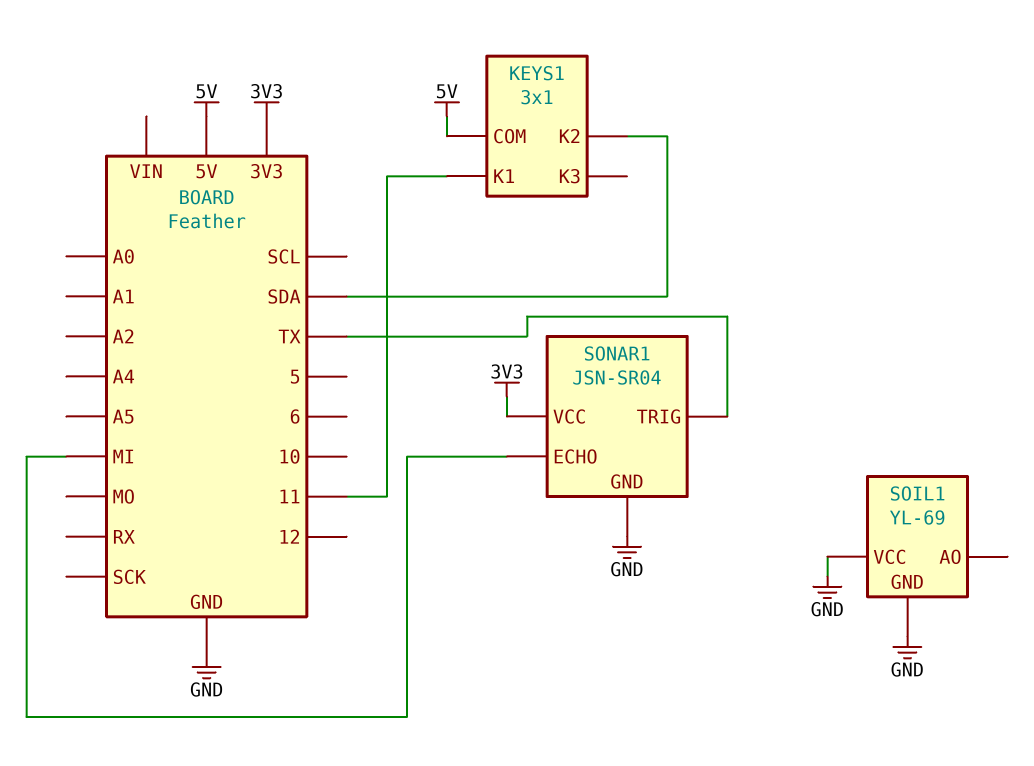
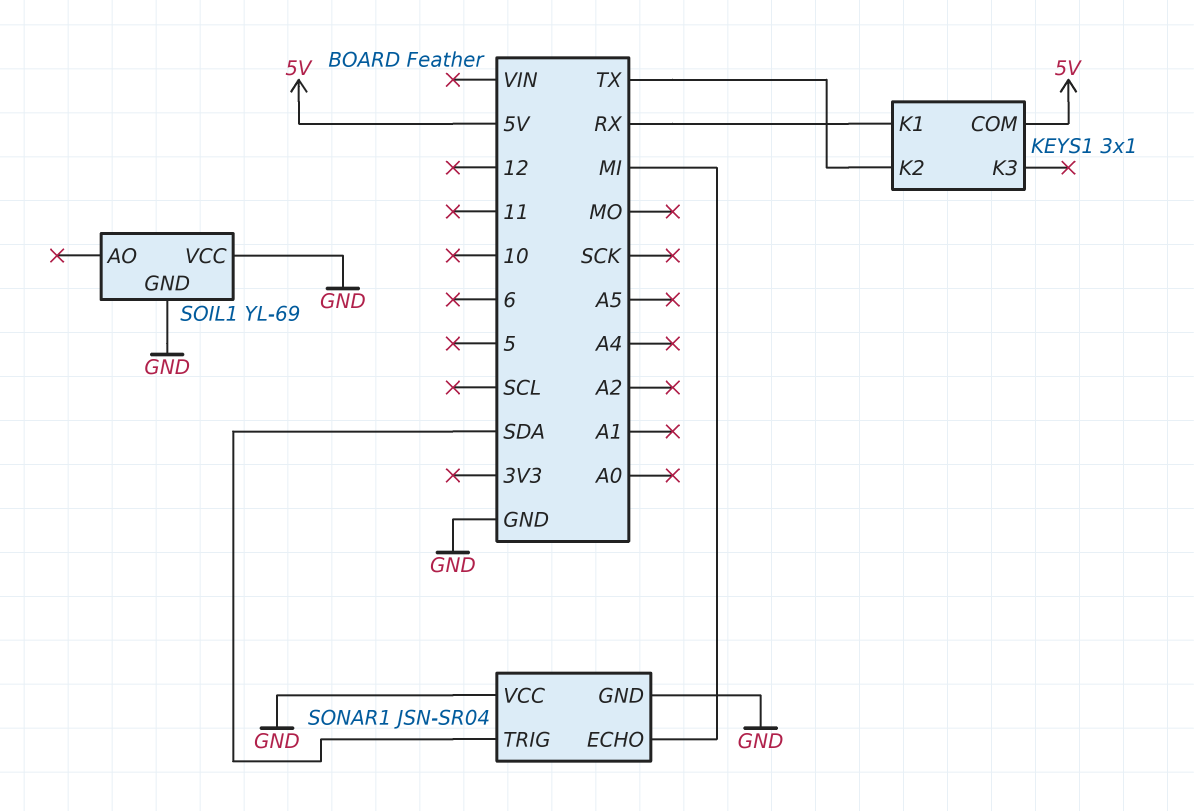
KEYS1 pin K1: 11 -> RX
KEYS1 pin K2: SDA -> TX
SONAR1 pin TRIG: TX -> SDA
SONAR1 pin VCC: 3V3 -> GND

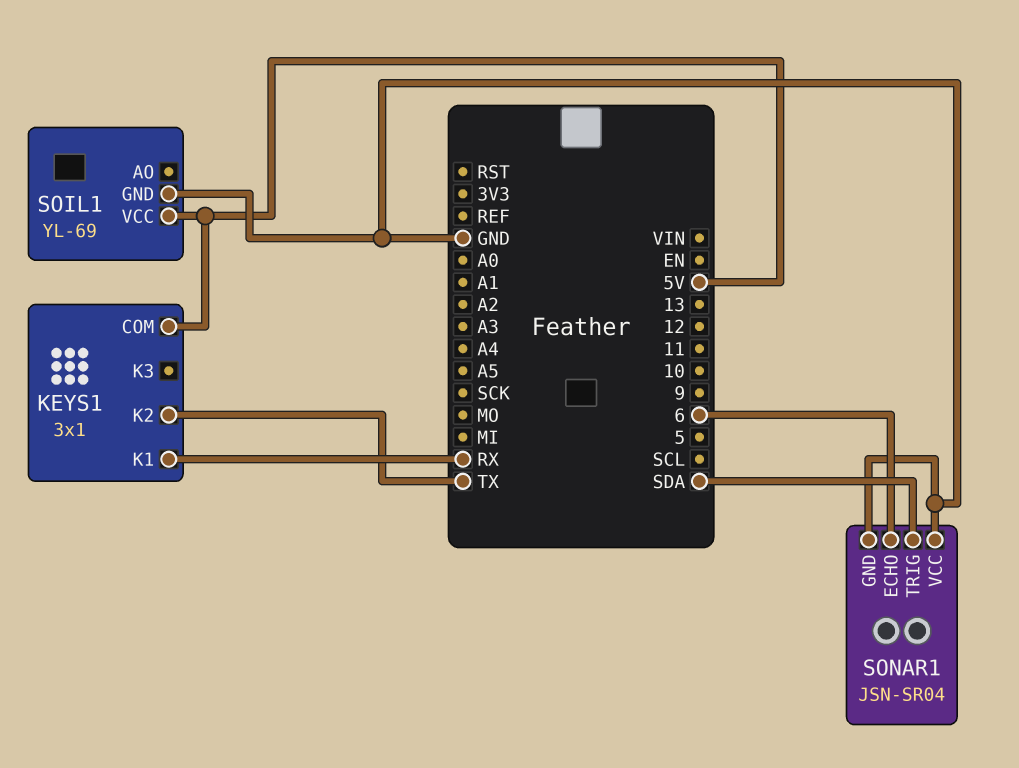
SOIL1 pin VCC: GND -> 5V
SONAR1 pin ECHO: MI -> 6

